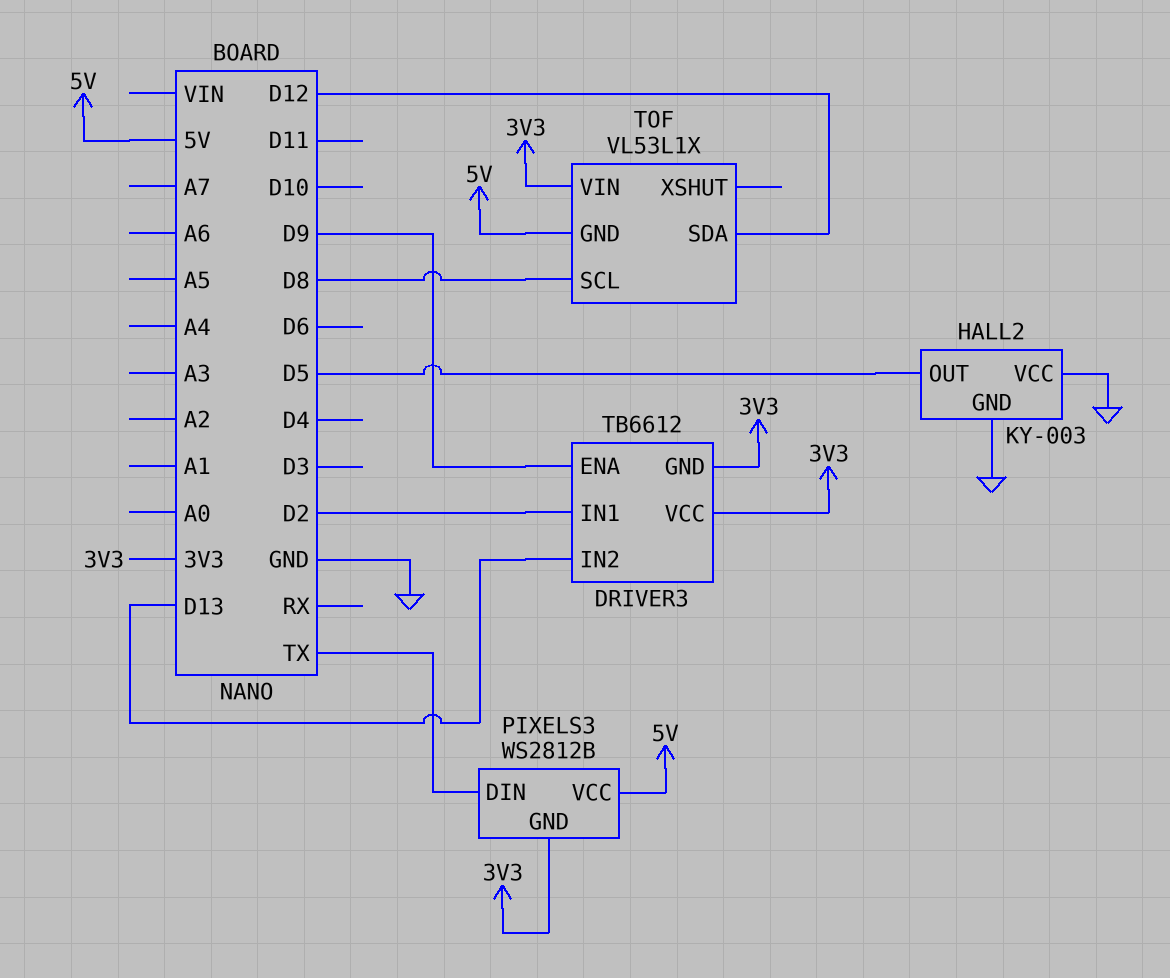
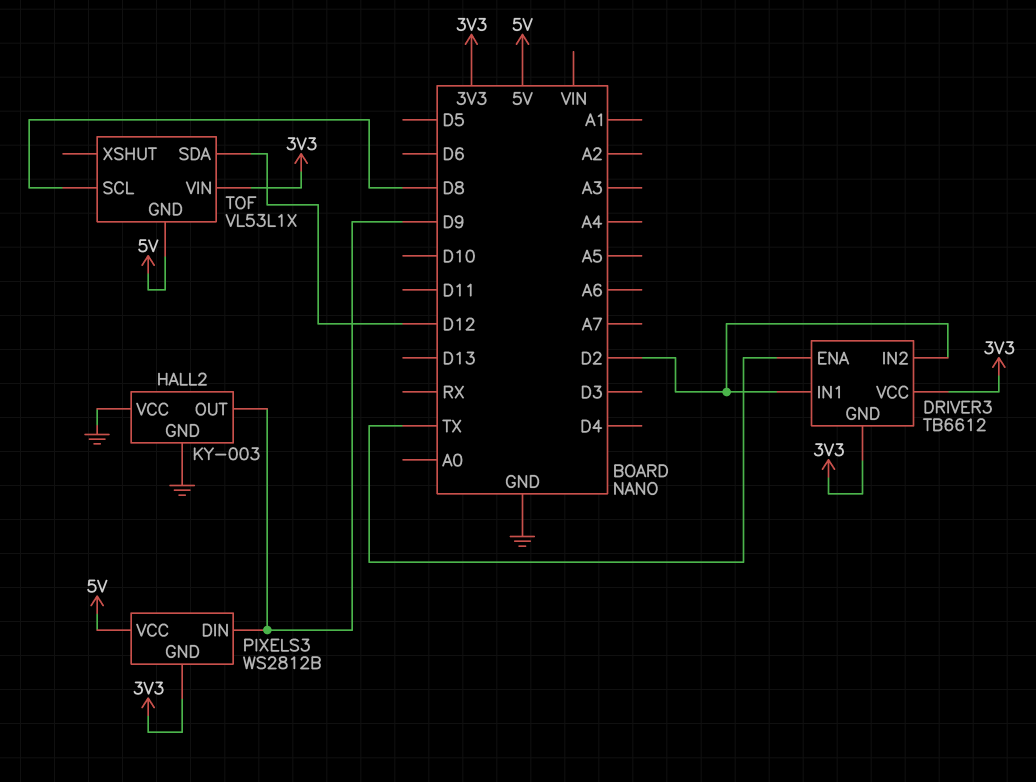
DRIVER3 pin ENA: D9 -> TX
DRIVER3 pin IN2: D13 -> D2
HALL2 pin OUT: D5 -> D9
PIXELS3 pin DIN: TX -> D9

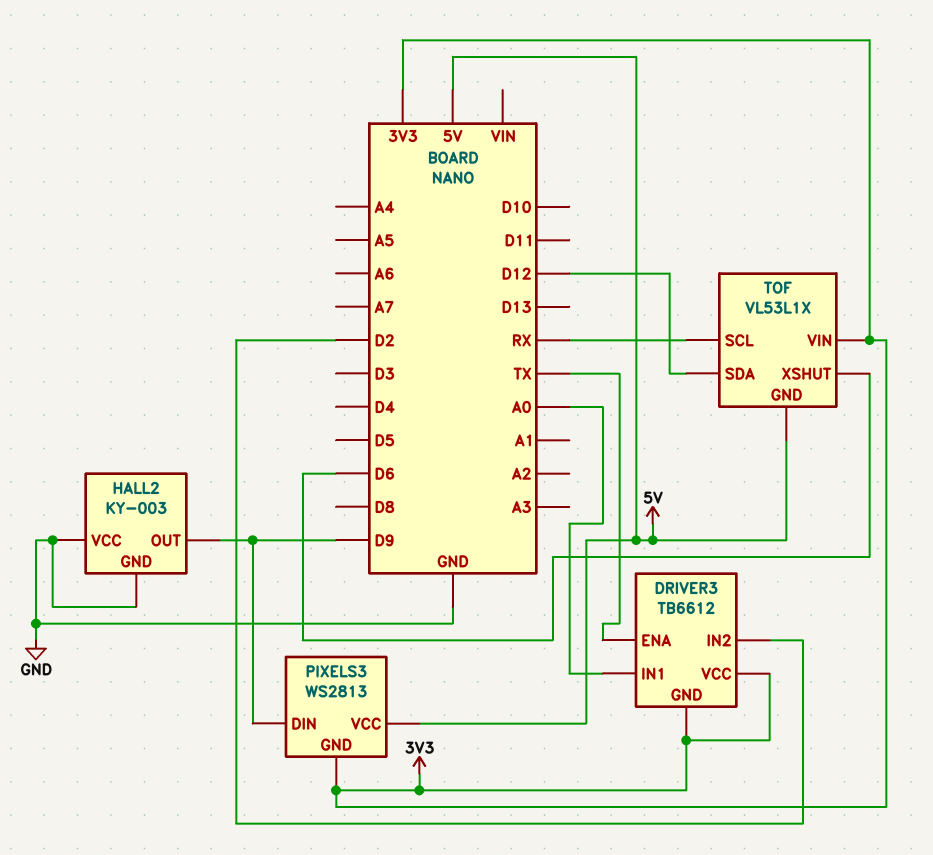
DRIVER3 pin IN1: D2 -> A0
PIXELS3: WS2812B -> WS2813
TOF pin SCL: D8 -> RX
TOF pin XSHUT: none -> D6

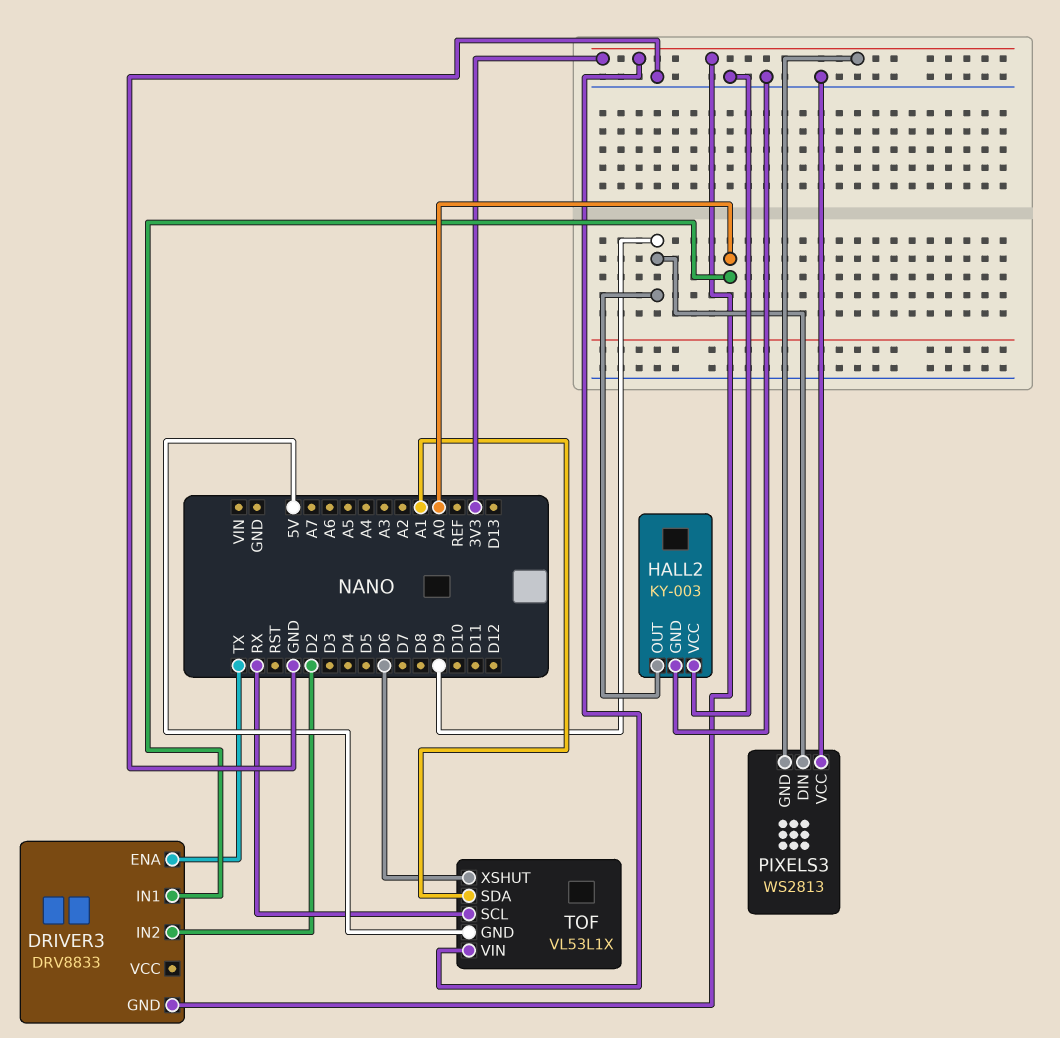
DRIVER3: TB6612 -> DRV8833
DRIVER3 pin VCC: 3V3 -> none
PIXELS3 pin VCC: 5V -> GND
TOF pin SDA: D12 -> A1

